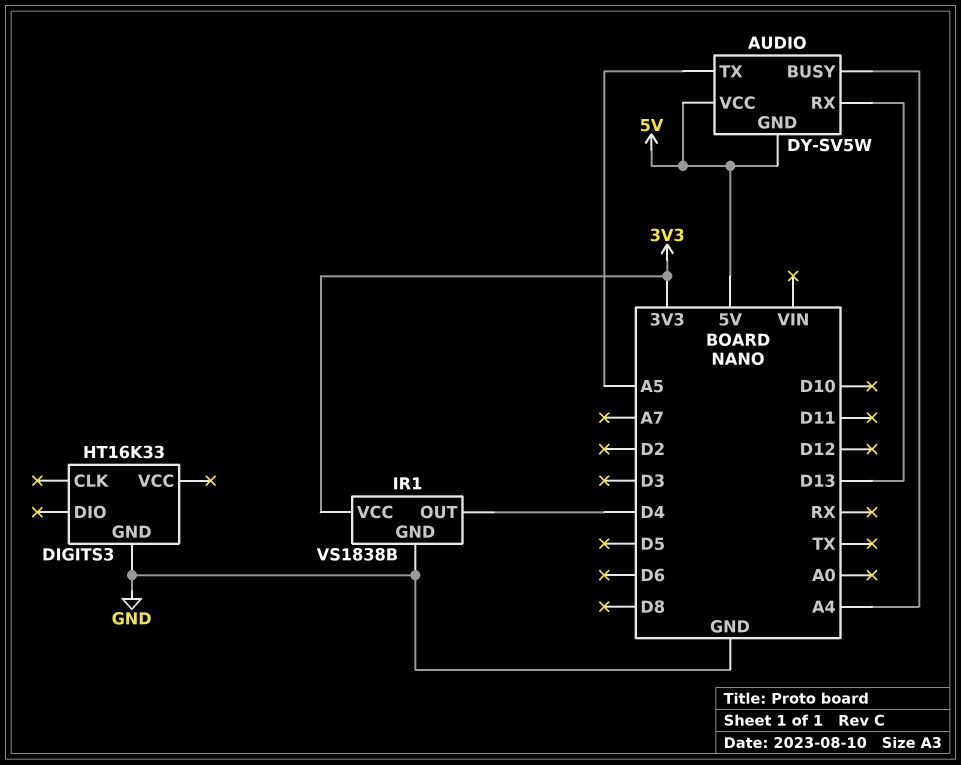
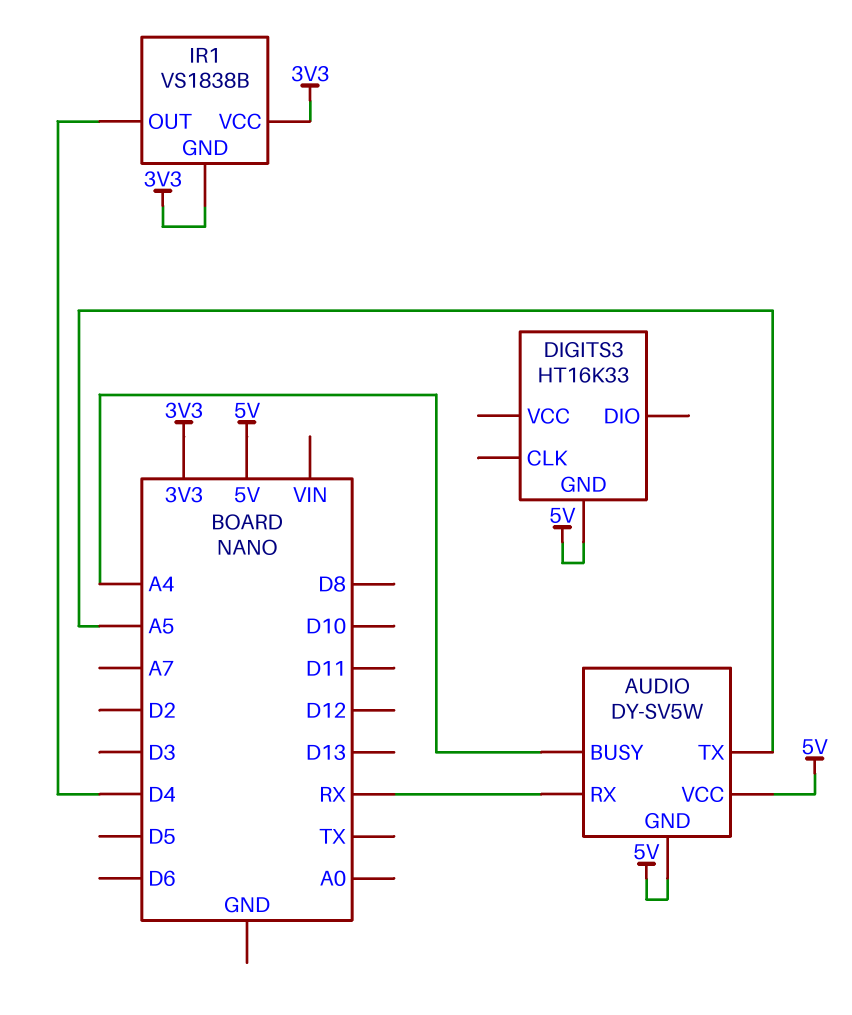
AUDIO pin RX: D13 -> RX
DIGITS3 pin GND: GND -> 5V
IR1 pin GND: GND -> 3V3

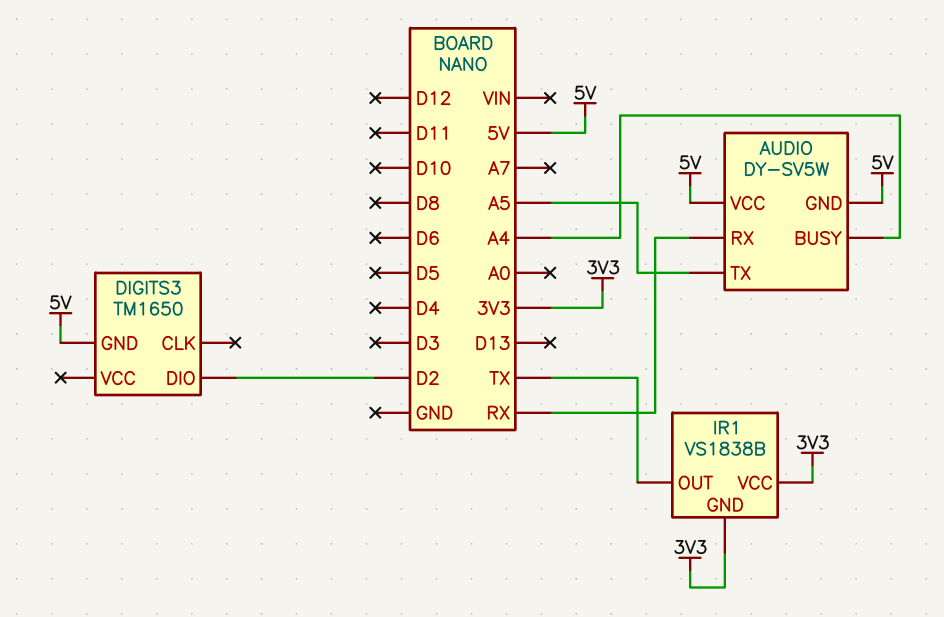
DIGITS3: HT16K33 -> TM1650
DIGITS3 pin DIO: none -> D2
IR1 pin OUT: D4 -> TX

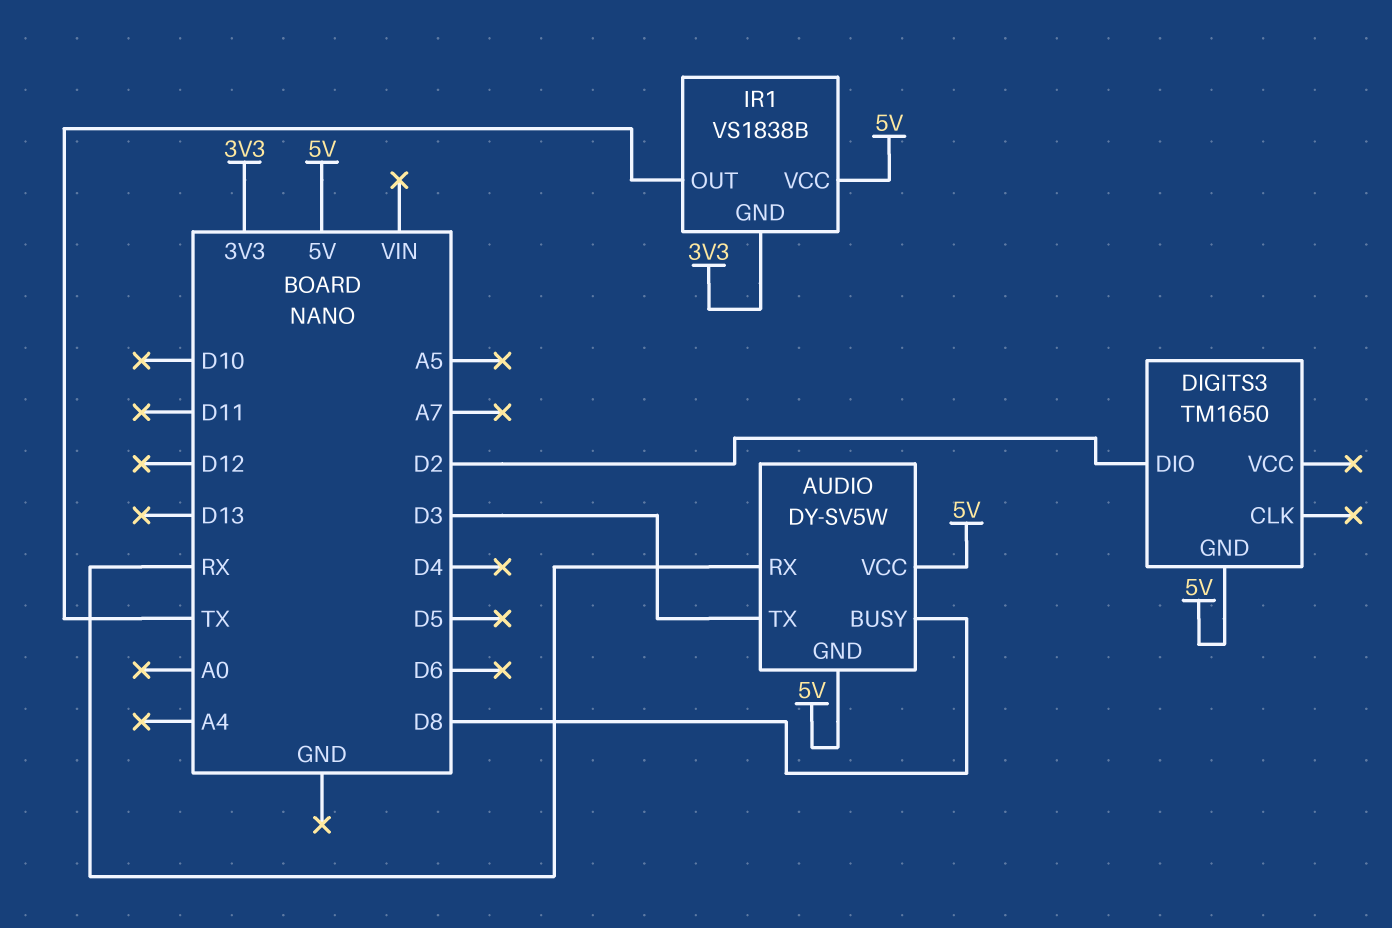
AUDIO pin BUSY: A4 -> D8
AUDIO pin TX: A5 -> D3
IR1 pin VCC: 3V3 -> 5V

